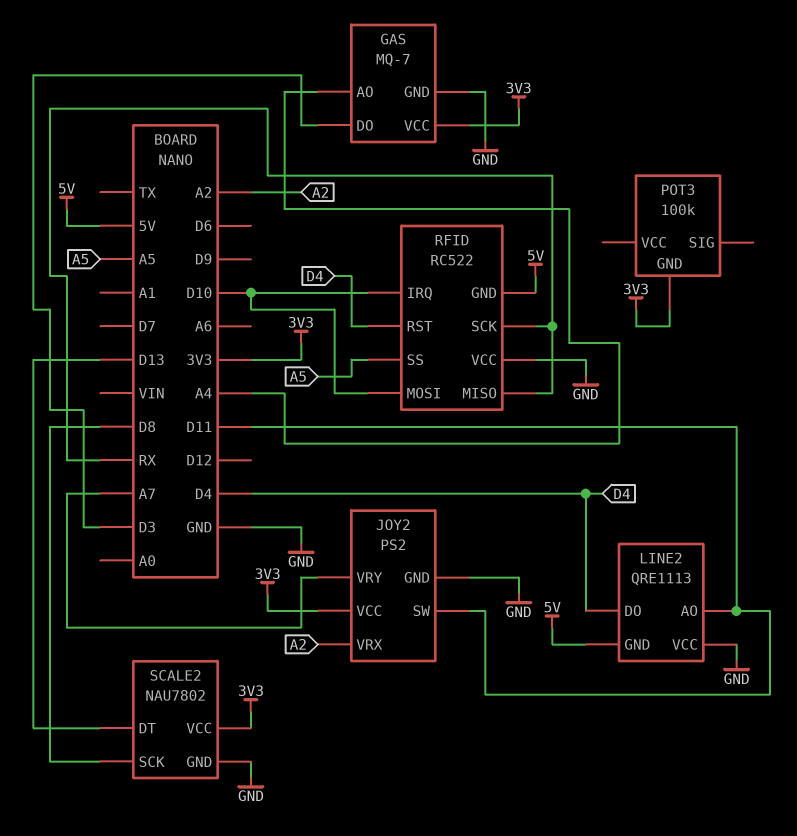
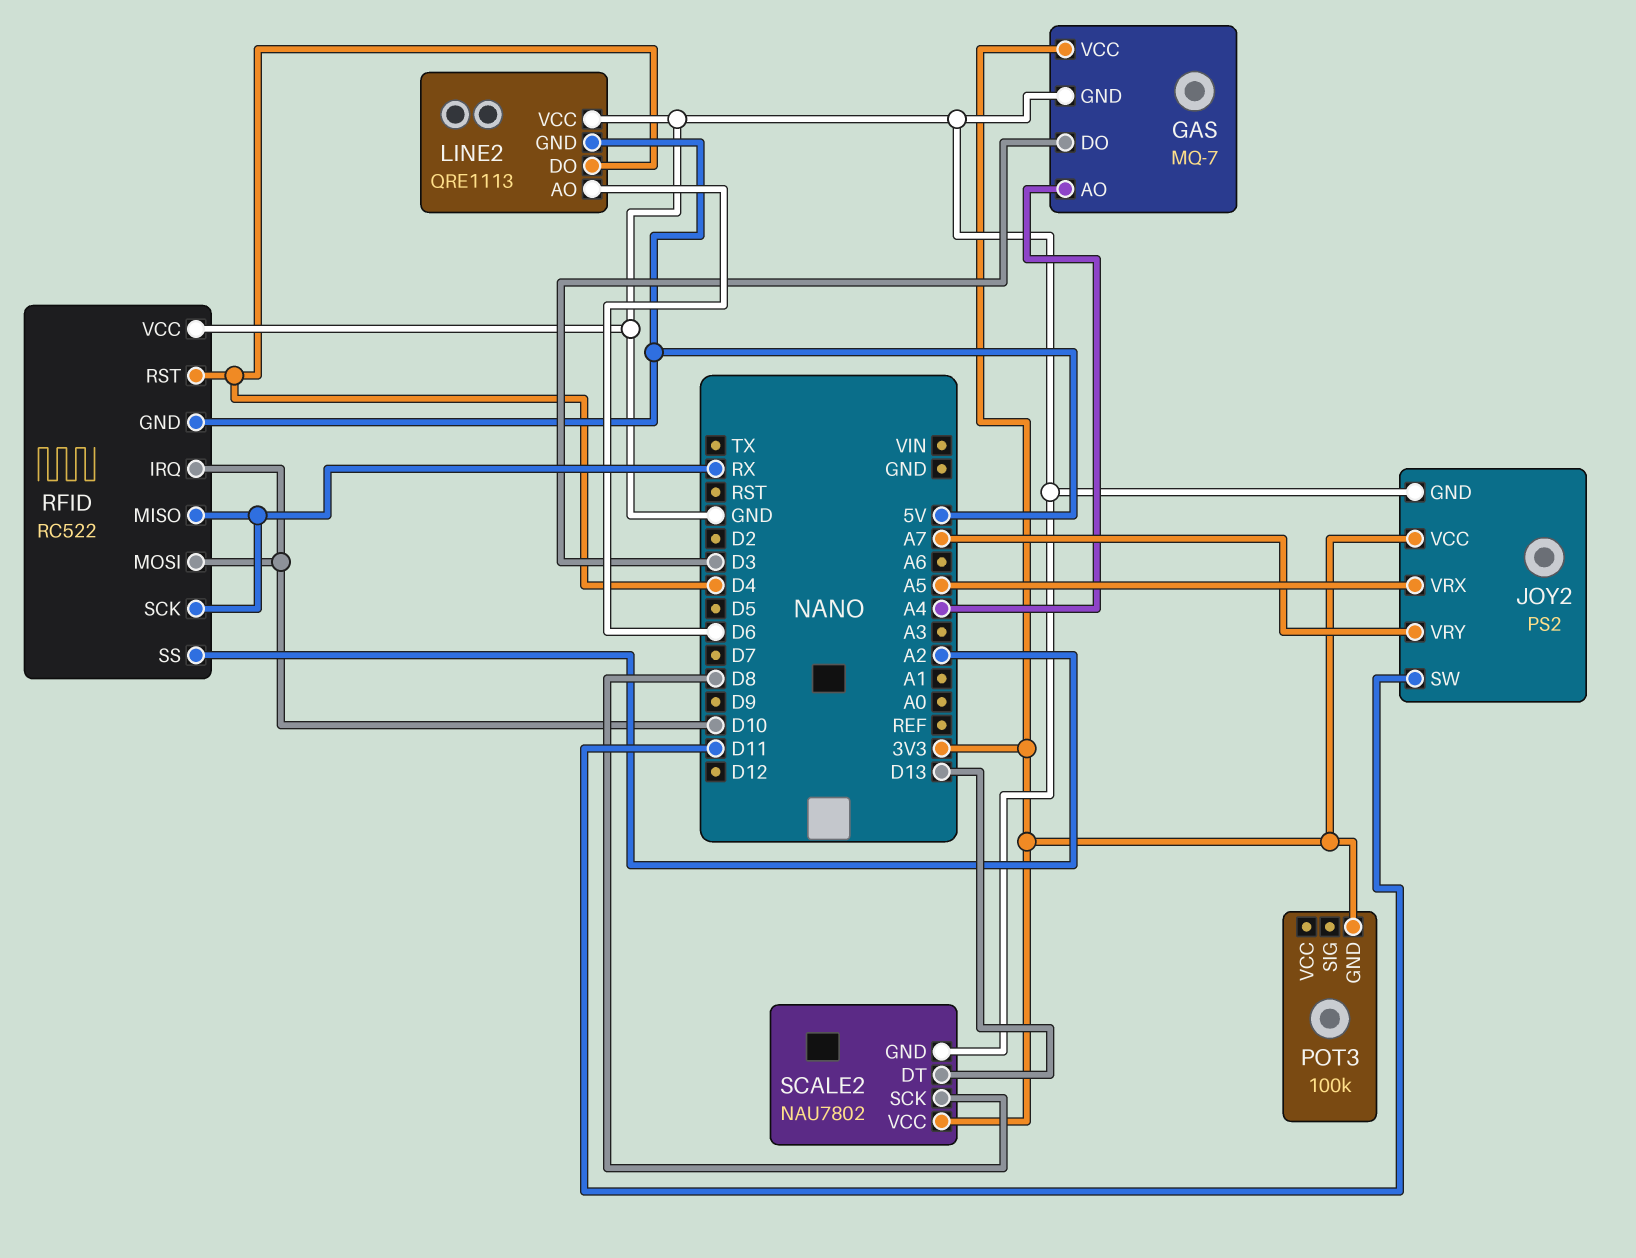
JOY2 pin VRX: A2 -> A5
LINE2 pin AO: D11 -> D6
RFID pin SS: A5 -> A2

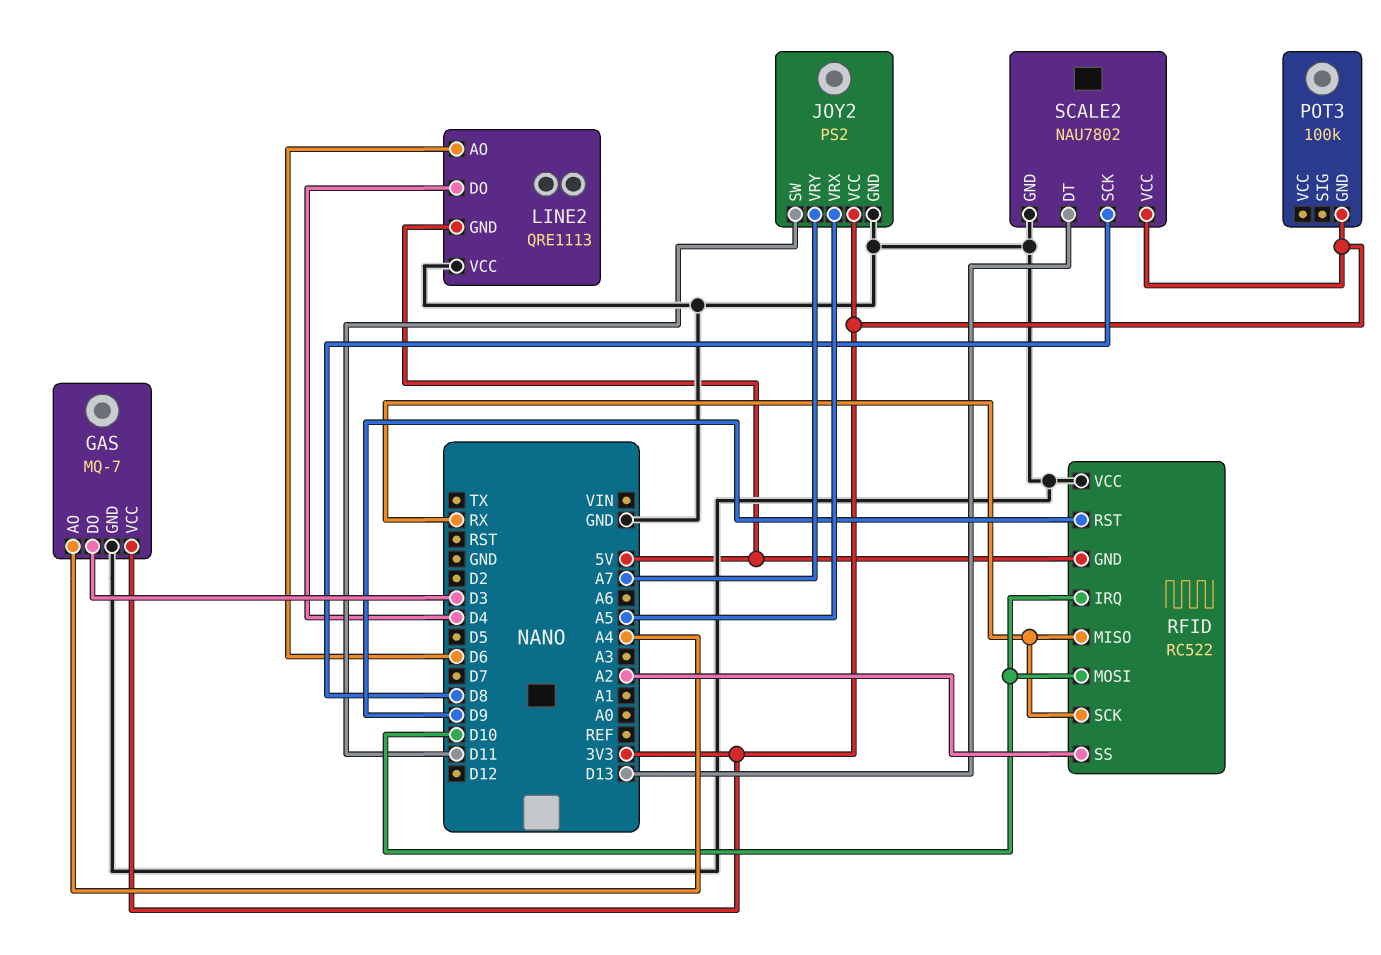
RFID pin RST: D4 -> D9

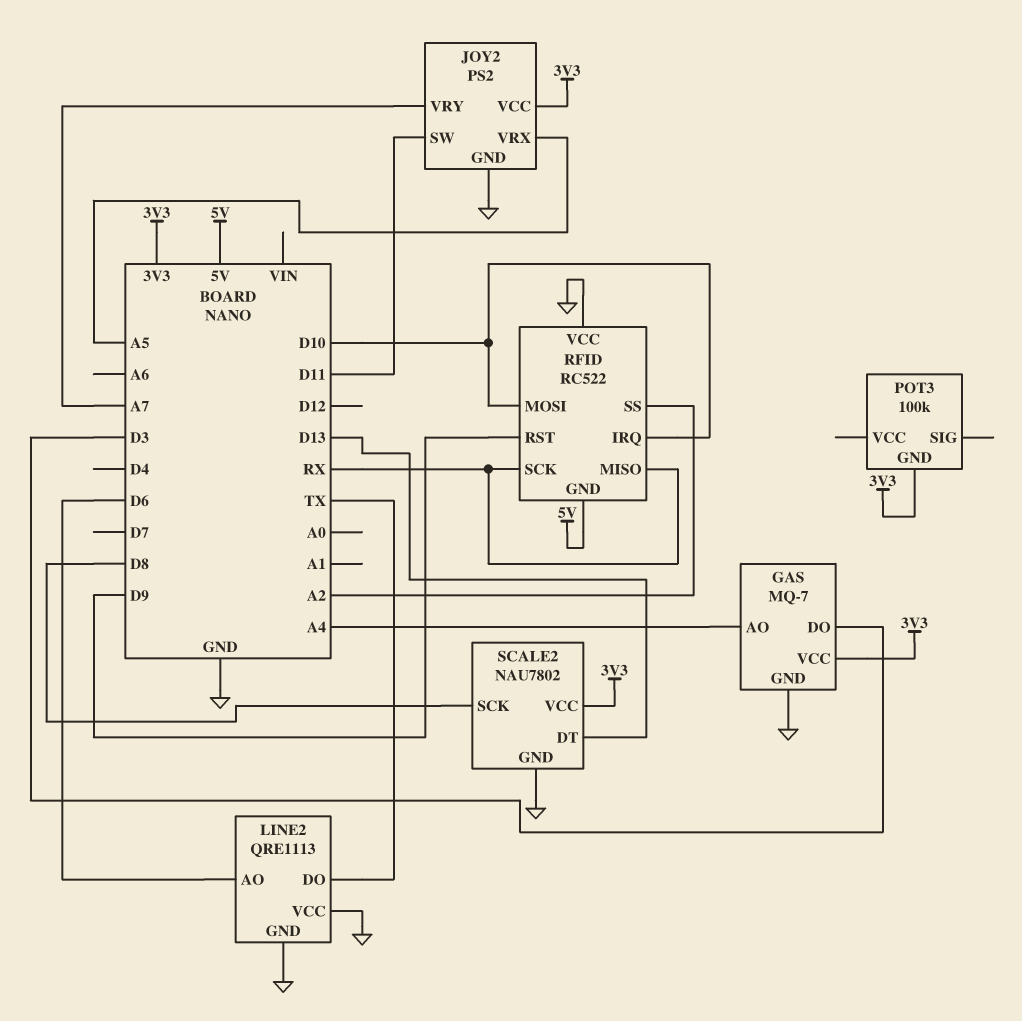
LINE2 pin DO: D4 -> TX
LINE2 pin GND: 5V -> GND

